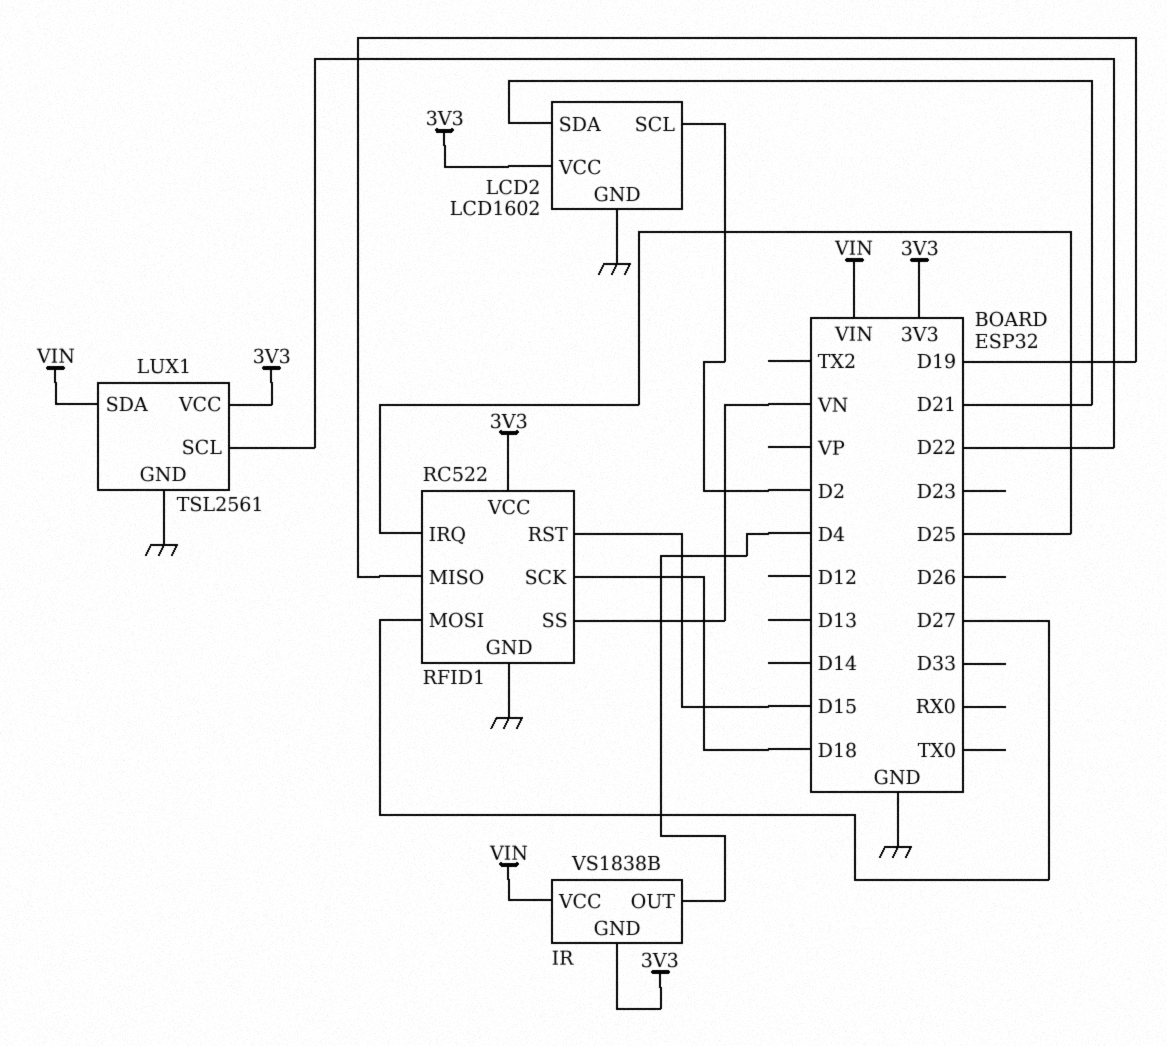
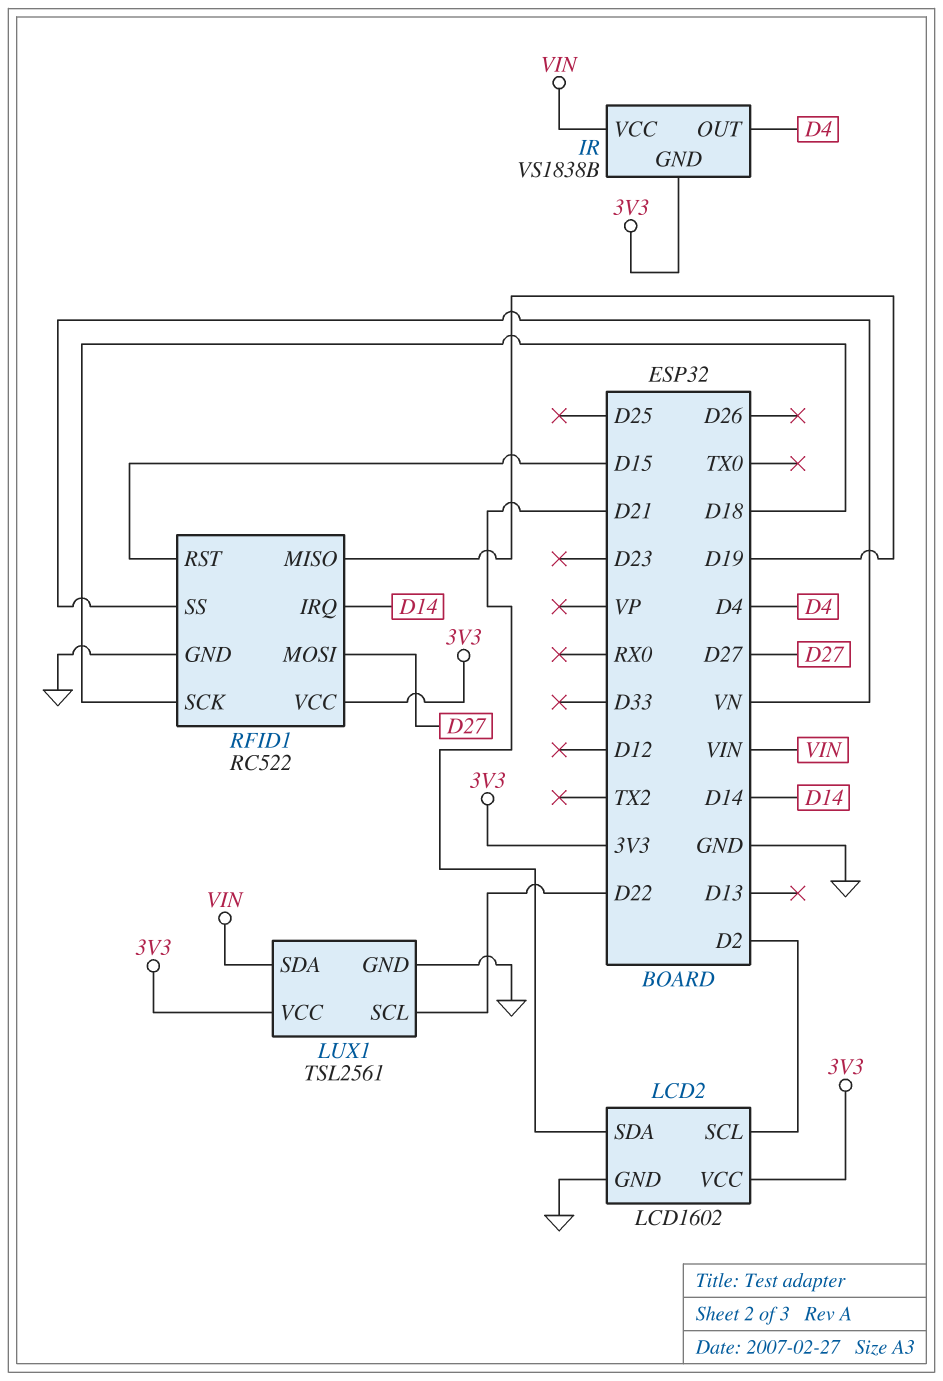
RFID1 pin IRQ: D25 -> D14

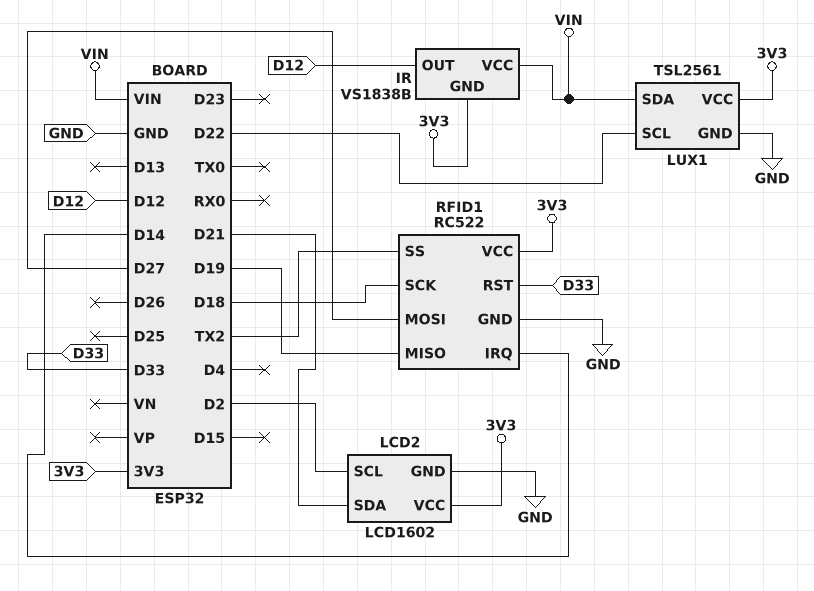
IR pin OUT: D4 -> D12
RFID1 pin RST: D15 -> D33
RFID1 pin SS: VN -> TX2

